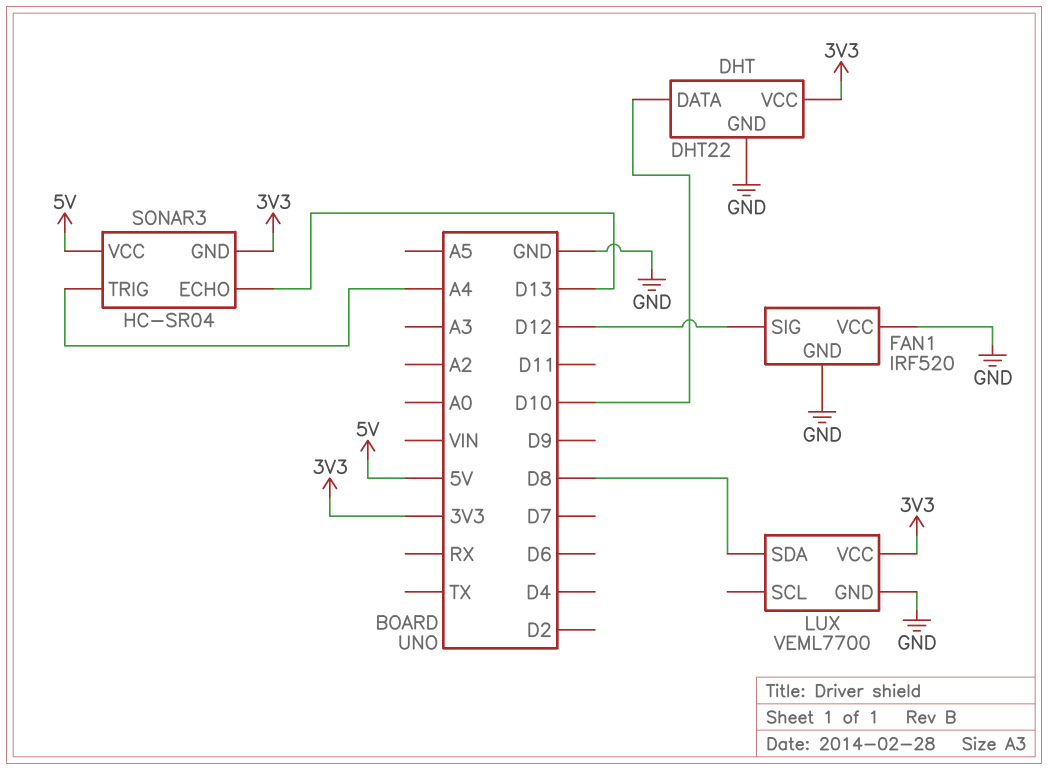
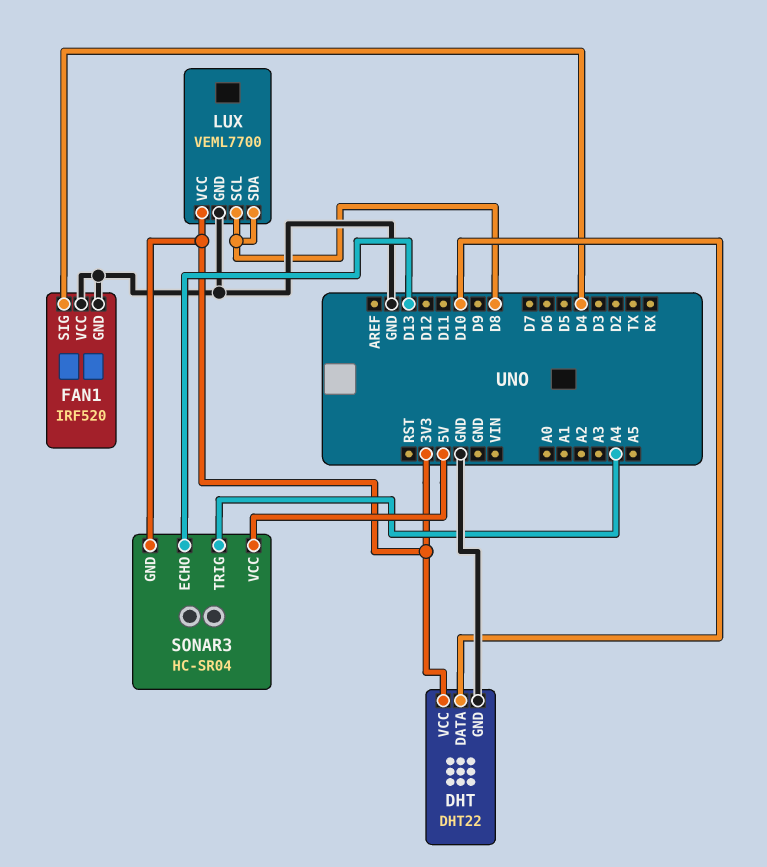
FAN1 pin SIG: D12 -> D4
LUX pin SCL: none -> D8

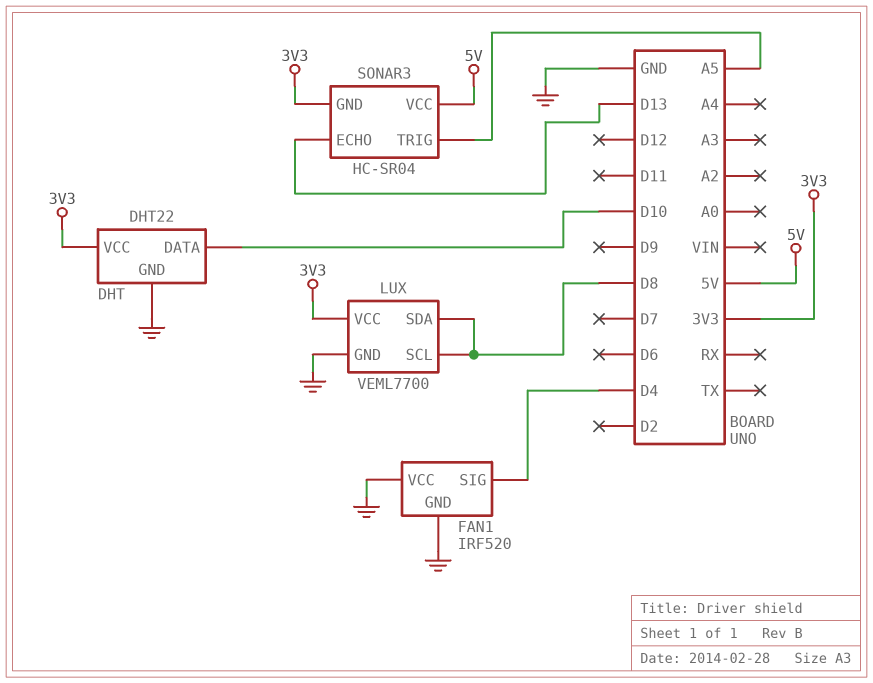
SONAR3 pin TRIG: A4 -> A5

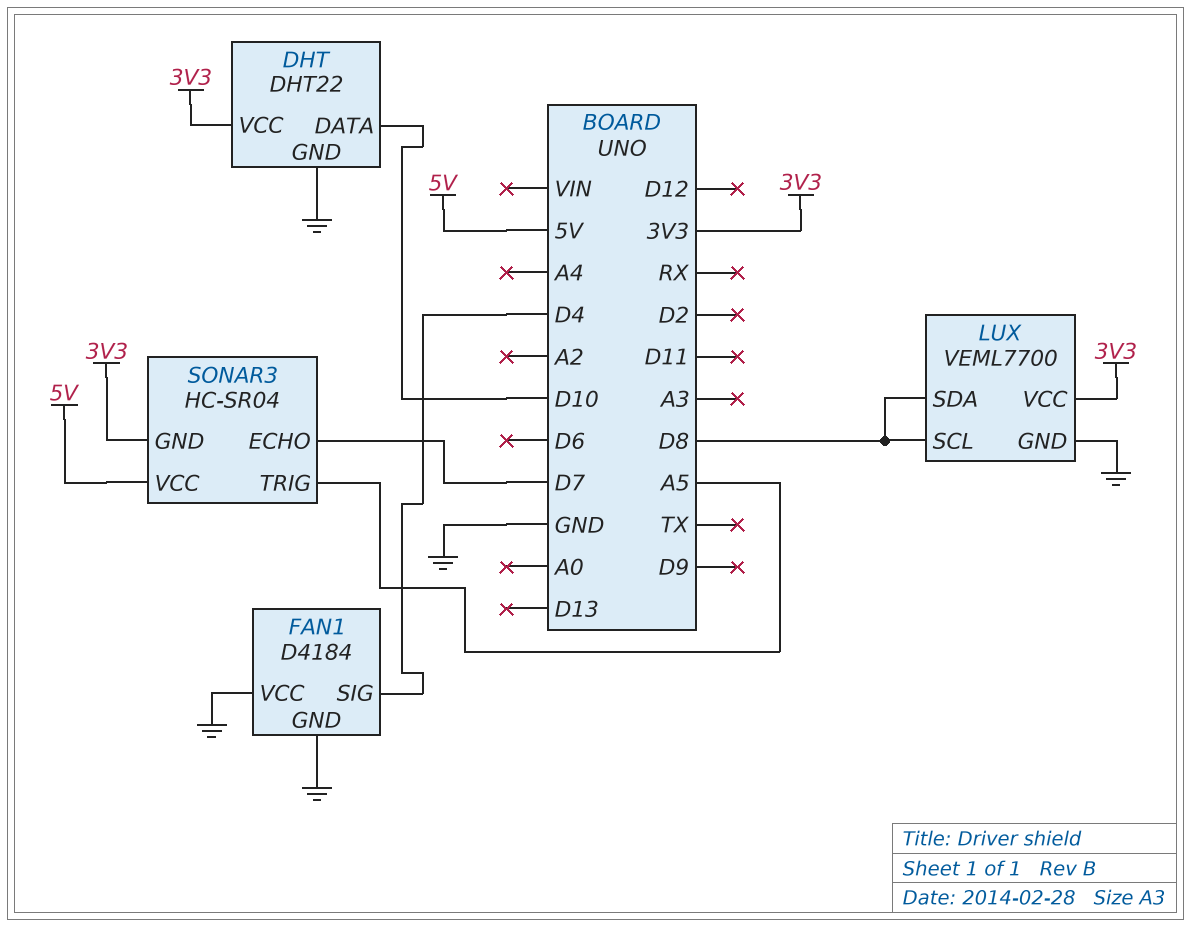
FAN1: IRF520 -> D4184
SONAR3 pin ECHO: D13 -> D7

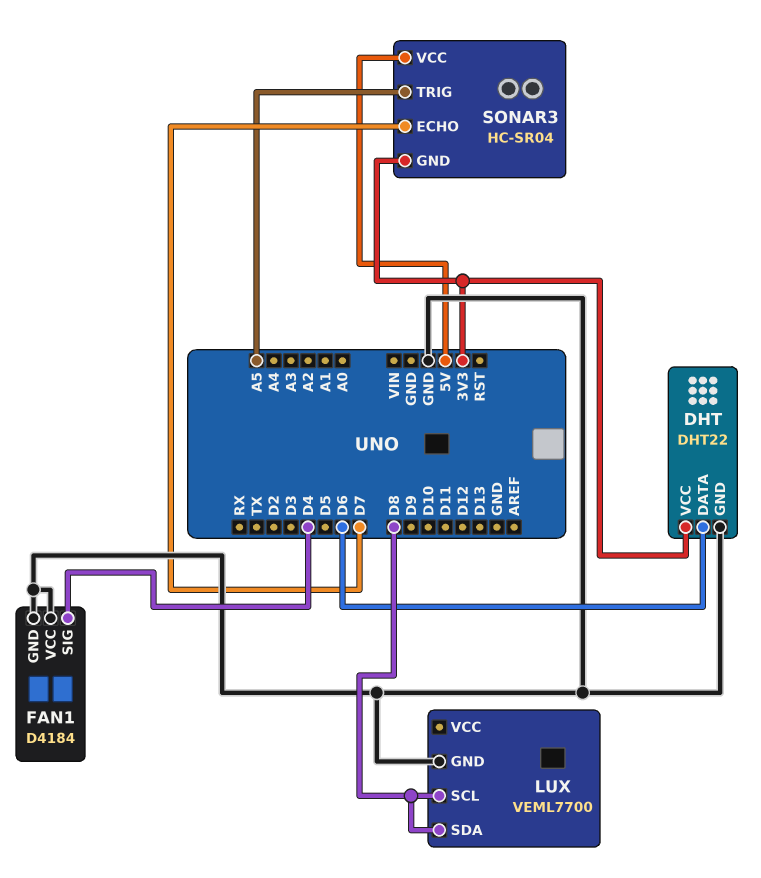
DHT pin DATA: D10 -> D6
LUX pin VCC: 3V3 -> none

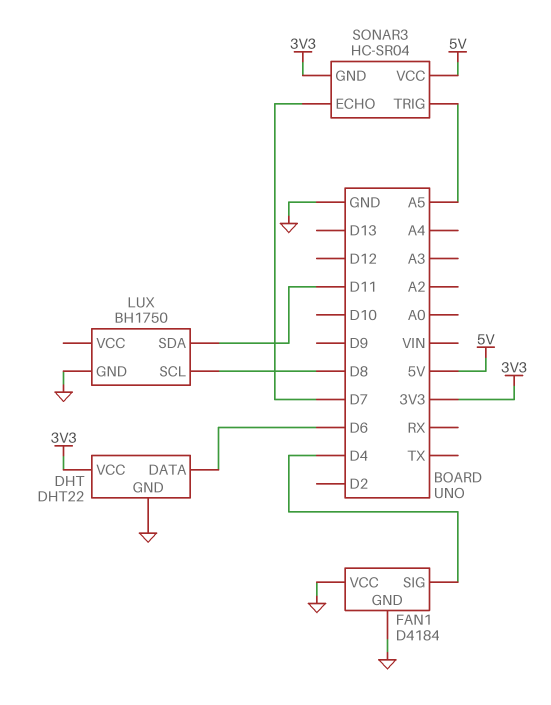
LUX: VEML7700 -> BH1750
LUX pin SDA: D8 -> D11

